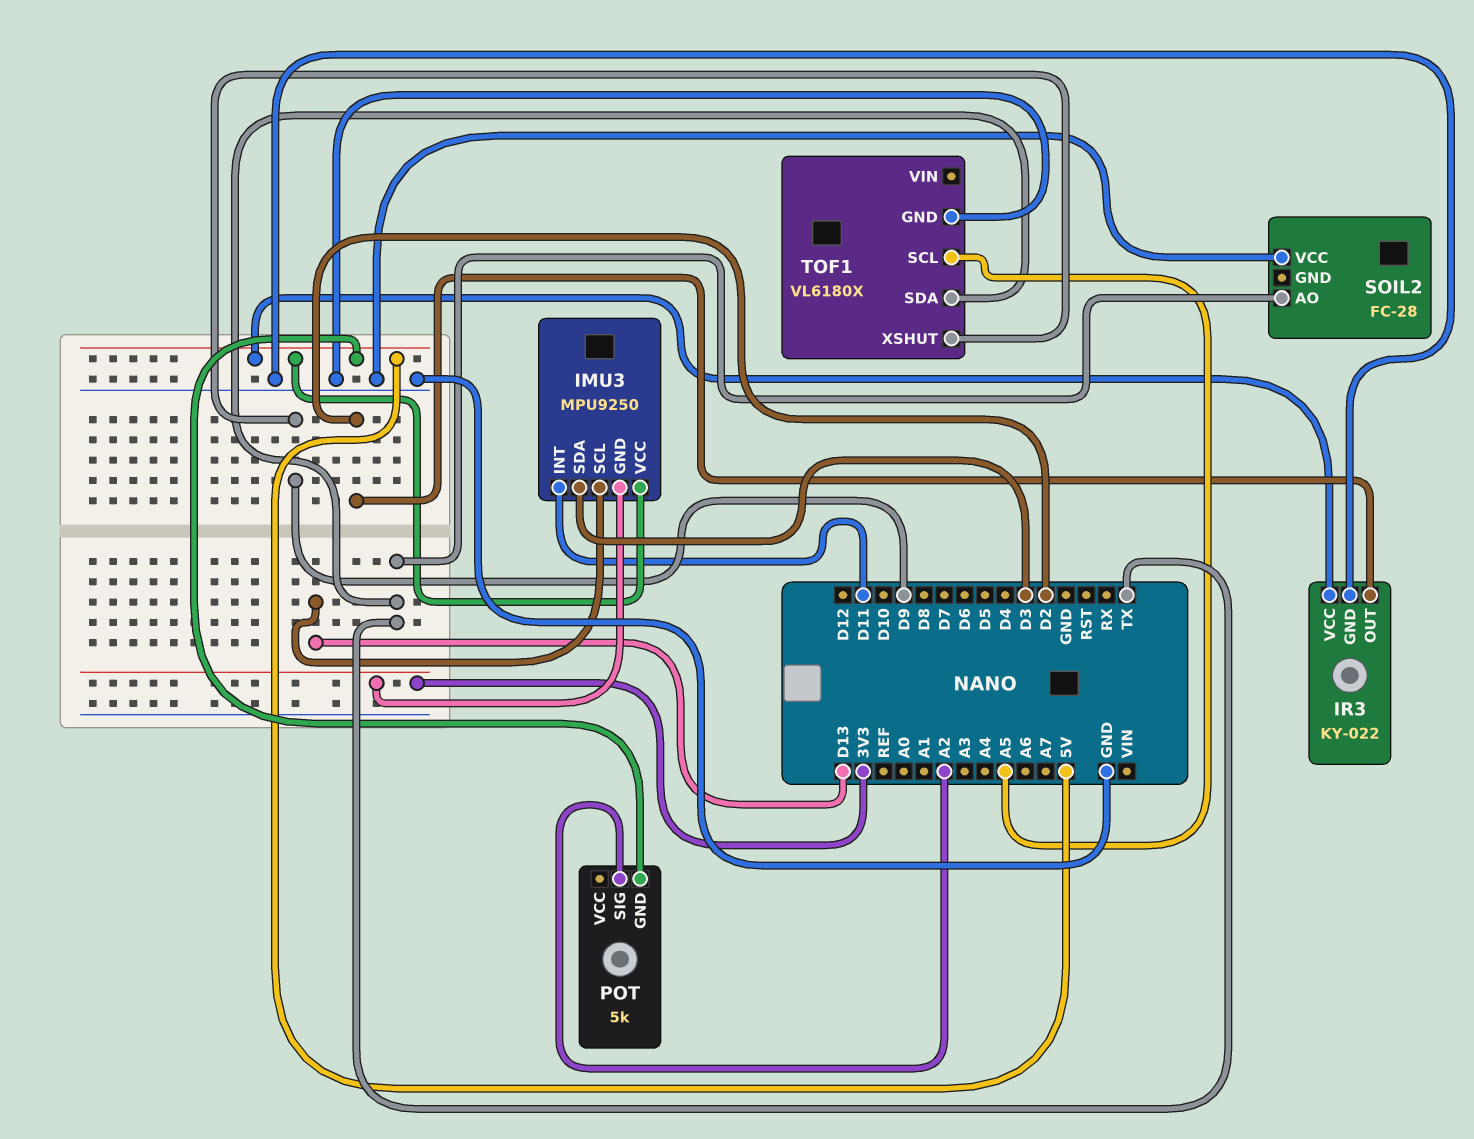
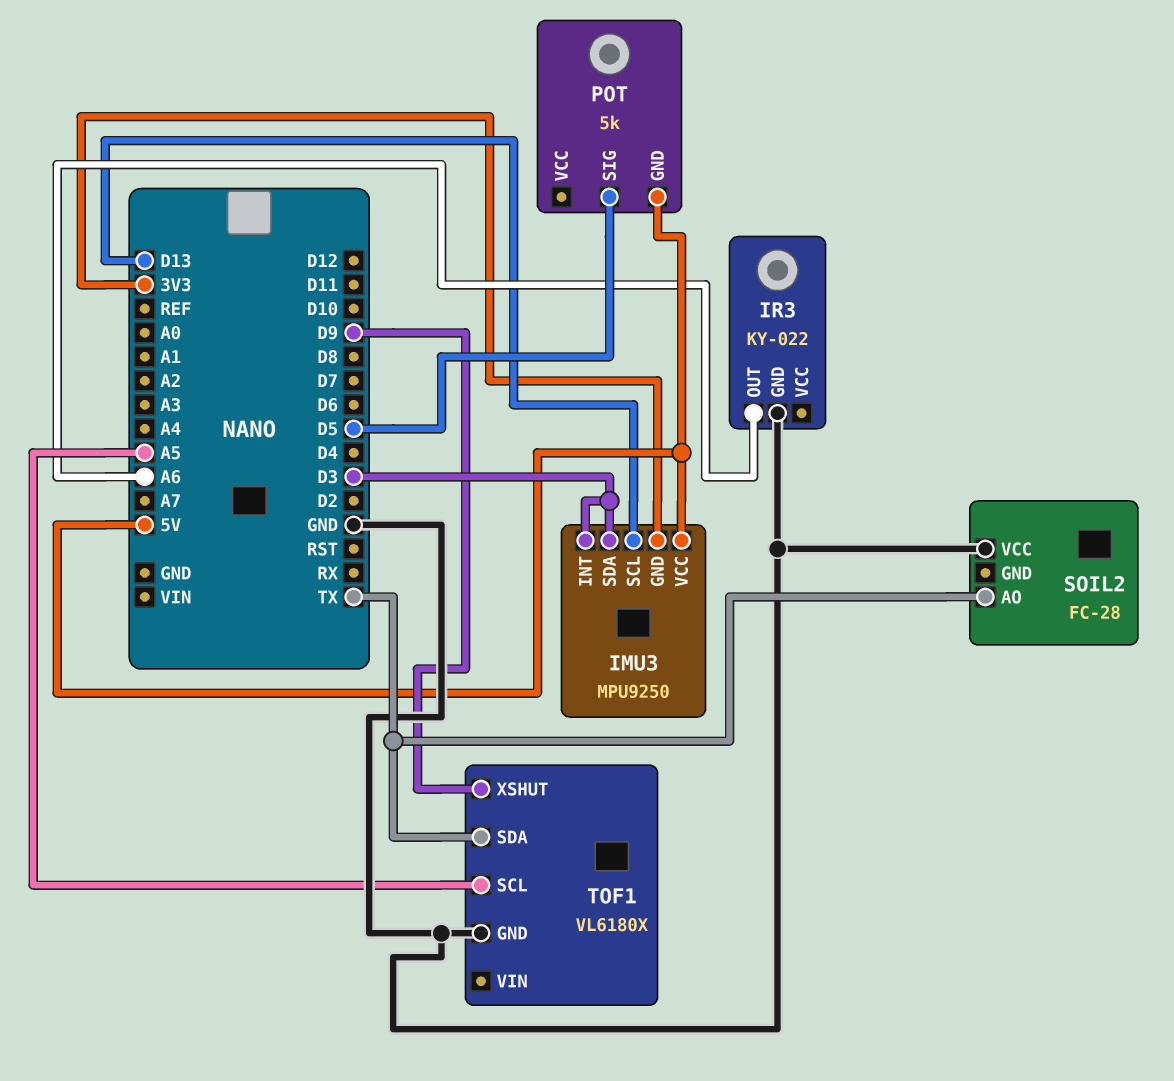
IMU3 pin INT: D11 -> D3
IR3 pin OUT: D2 -> A6
IR3 pin VCC: 5V -> none
POT pin SIG: A2 -> D5

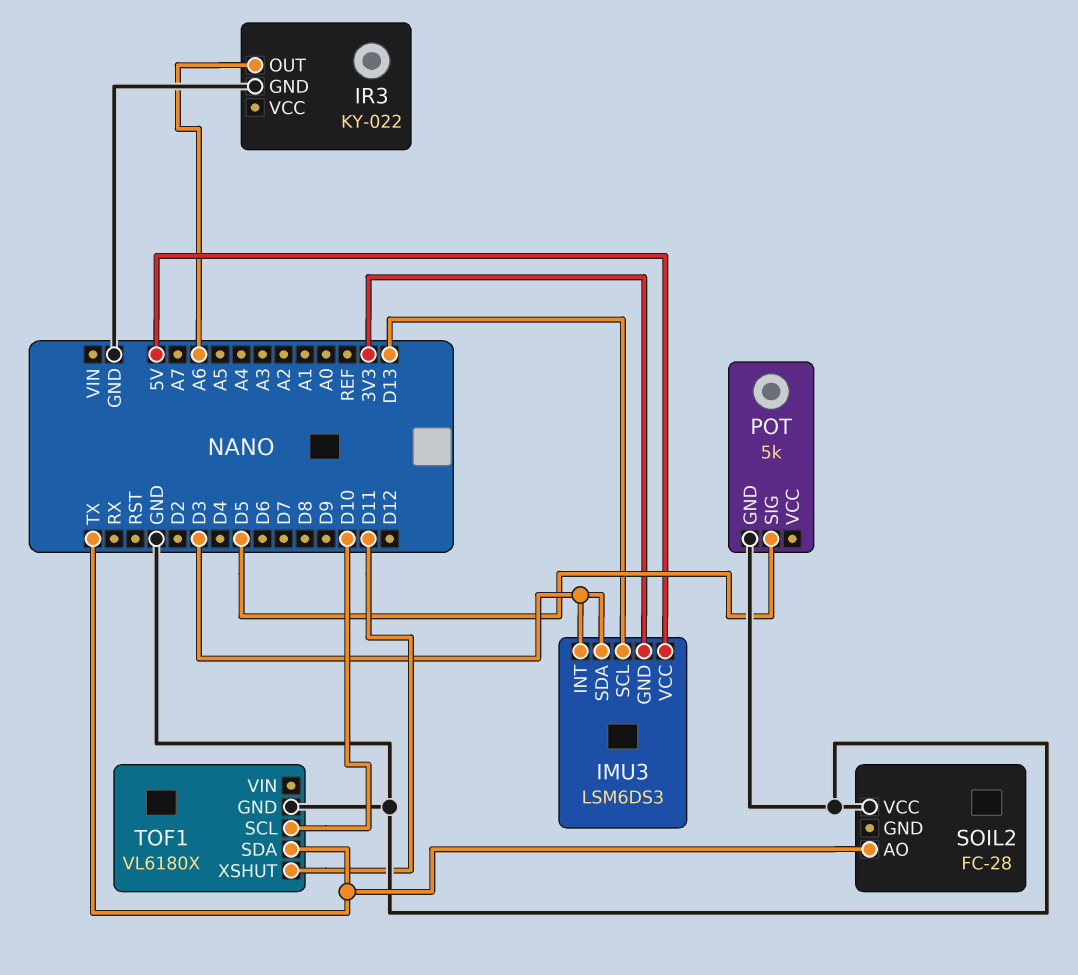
IMU3: MPU9250 -> LSM6DS3
POT pin GND: 5V -> GND
TOF1 pin SCL: A5 -> D10
TOF1 pin XSHUT: D9 -> D11

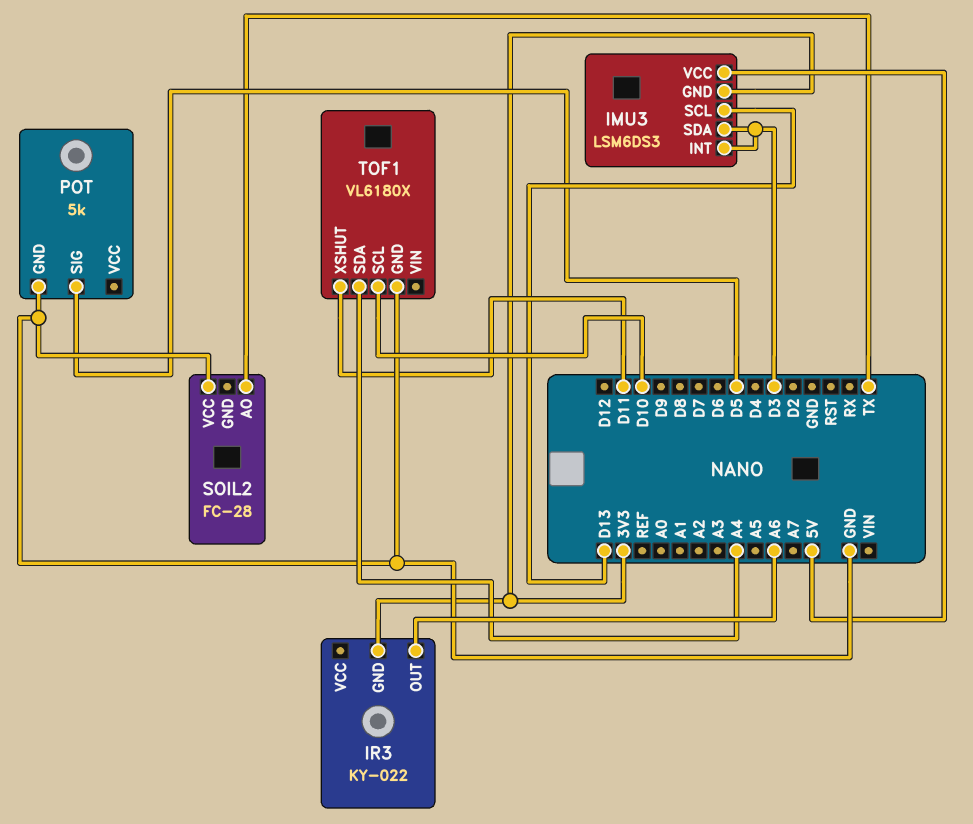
IR3 pin GND: GND -> 3V3
TOF1 pin SDA: TX -> A4

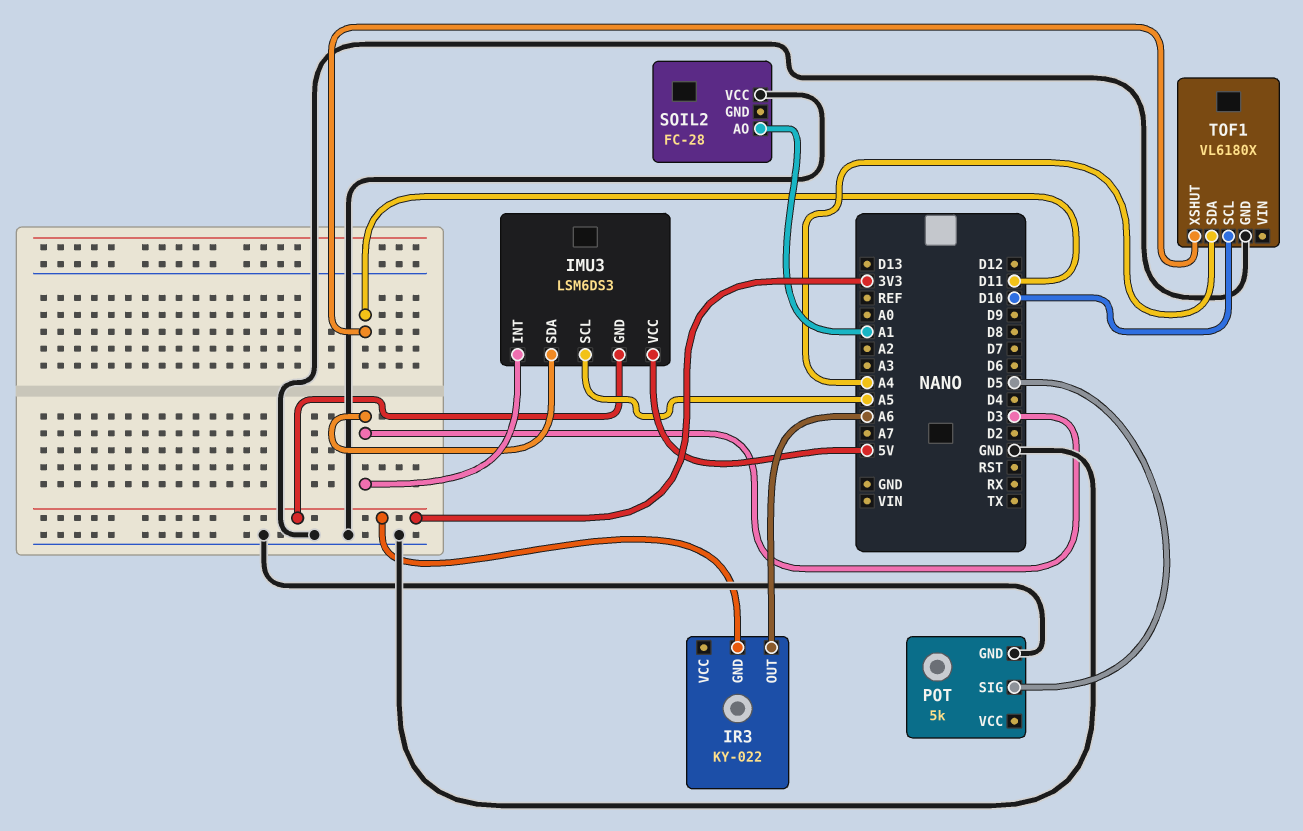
IMU3 pin SCL: D13 -> A5
SOIL2 pin AO: TX -> A1

